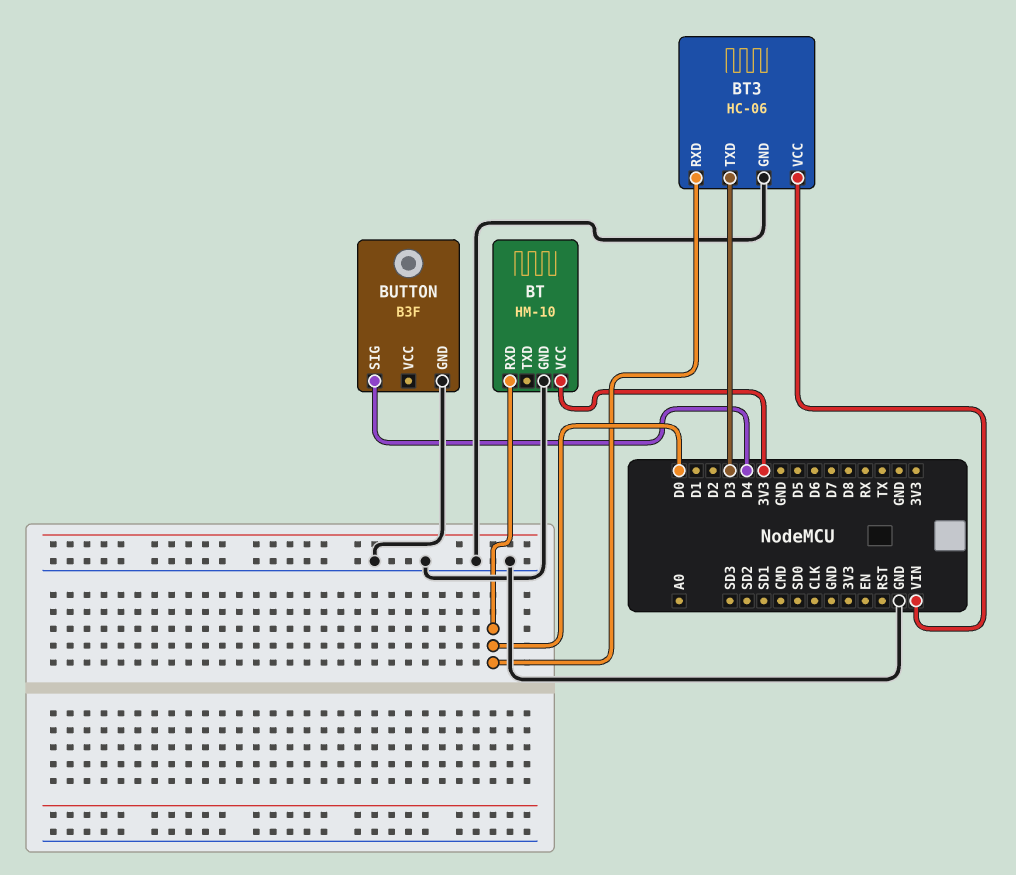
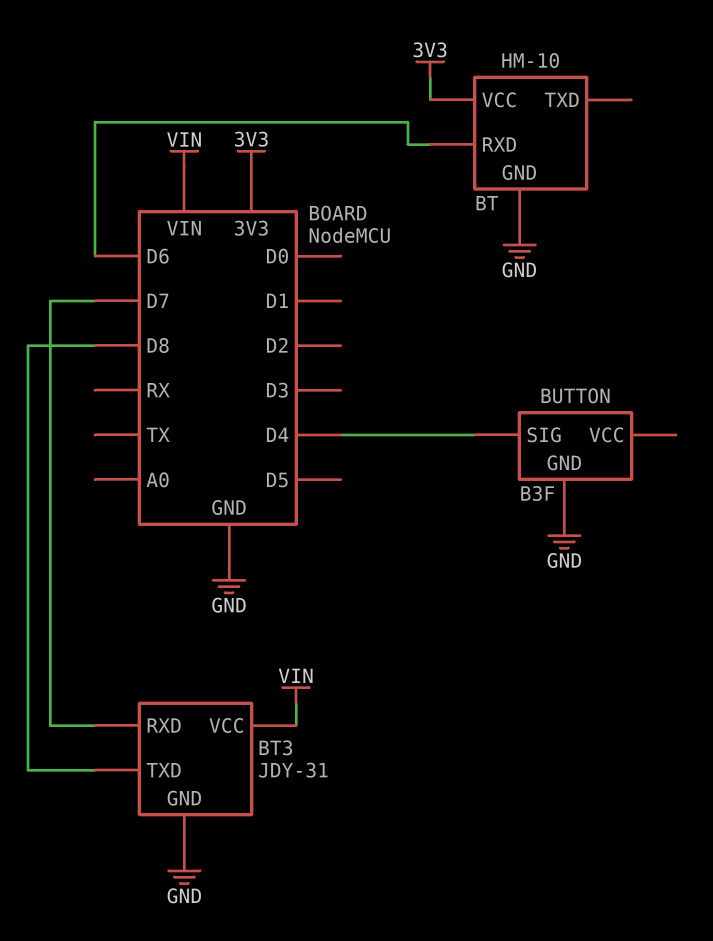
BT pin RXD: D0 -> D6
BT3: HC-06 -> JDY-31
BT3 pin RXD: D0 -> D7
BT3 pin TXD: D3 -> D8

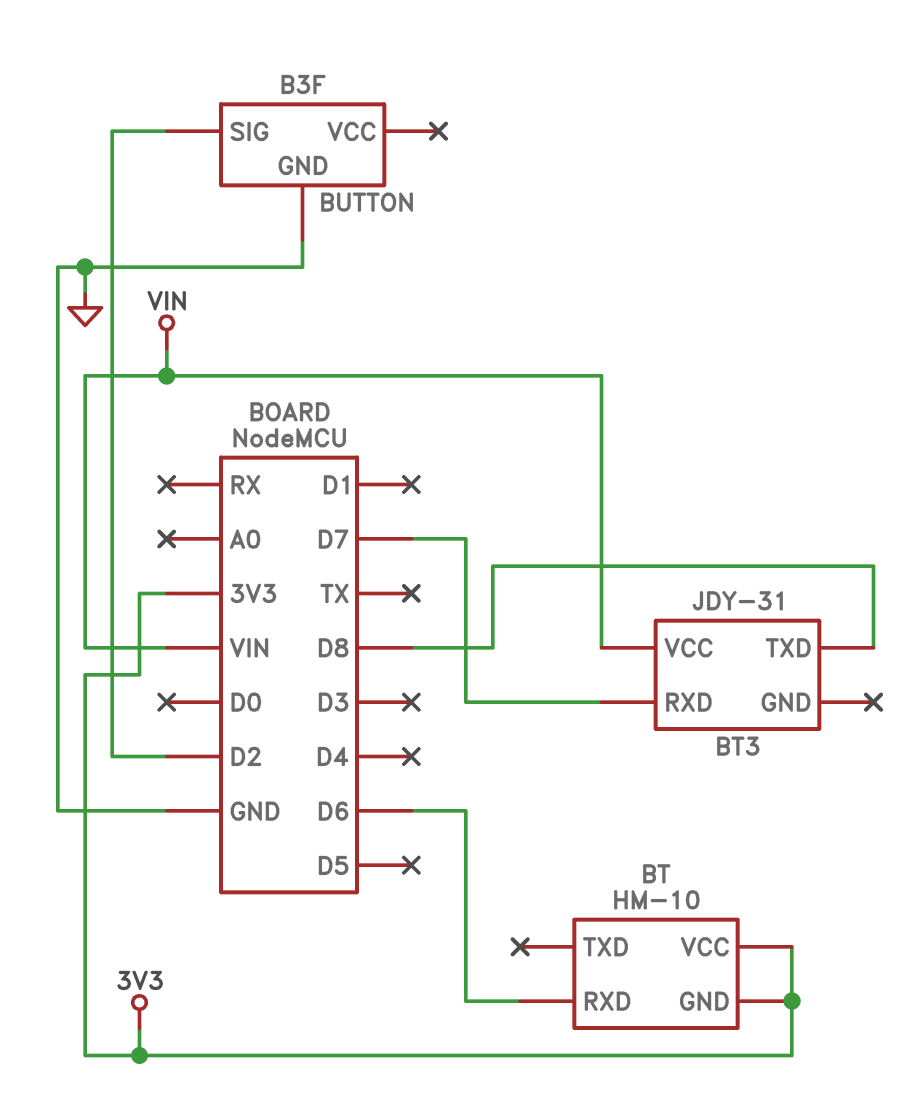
BT pin GND: GND -> 3V3
BT3 pin GND: GND -> none
BUTTON pin SIG: D4 -> D2

